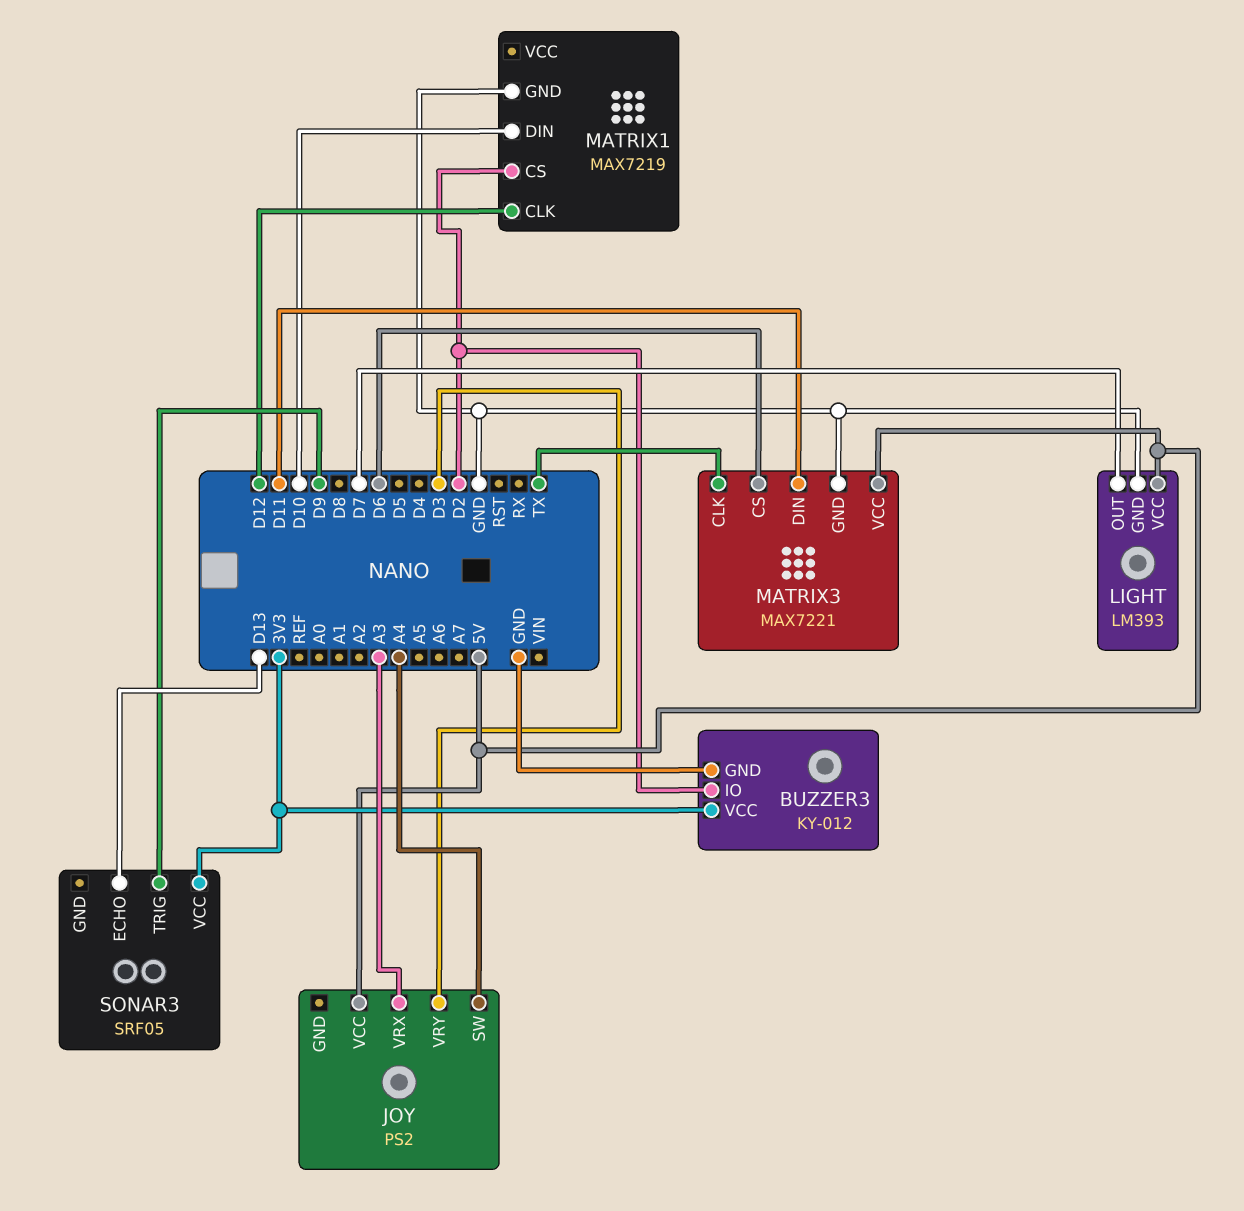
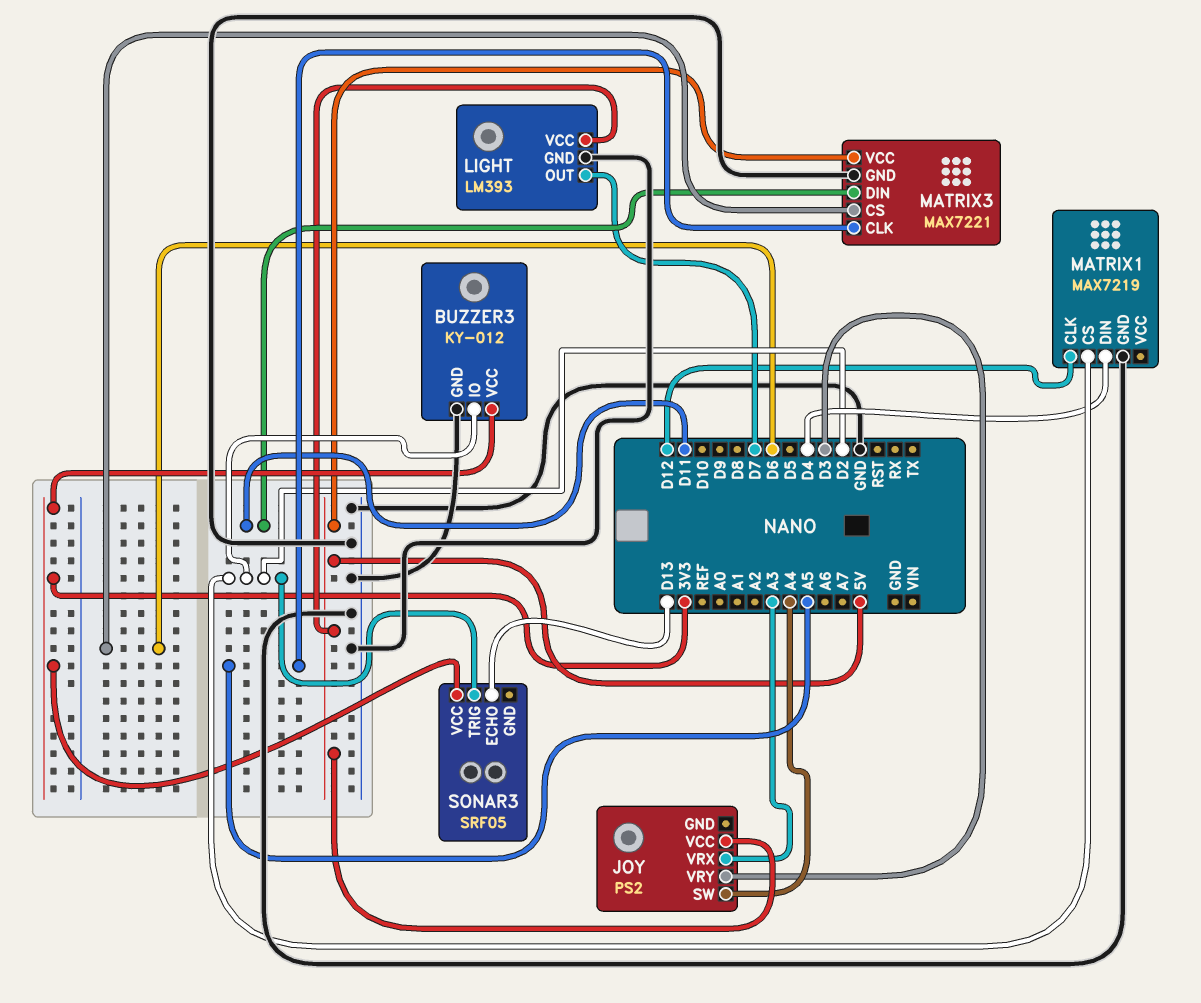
MATRIX1 pin DIN: D10 -> D4
MATRIX3 pin CLK: TX -> A5
SONAR3 pin TRIG: D9 -> D2

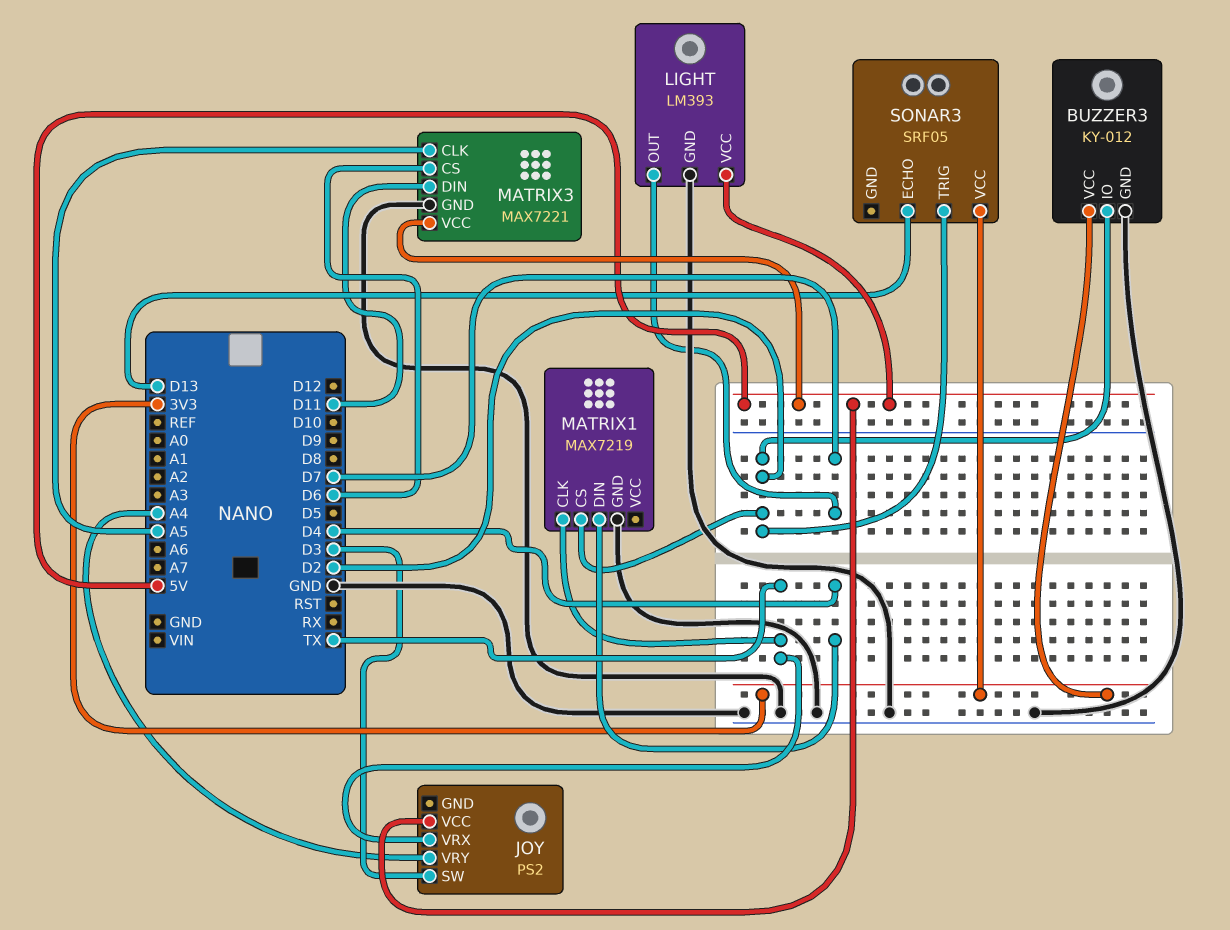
JOY pin SW: A4 -> D3
JOY pin VRX: A3 -> TX
JOY pin VRY: D3 -> A4
MATRIX1 pin CLK: D12 -> TX

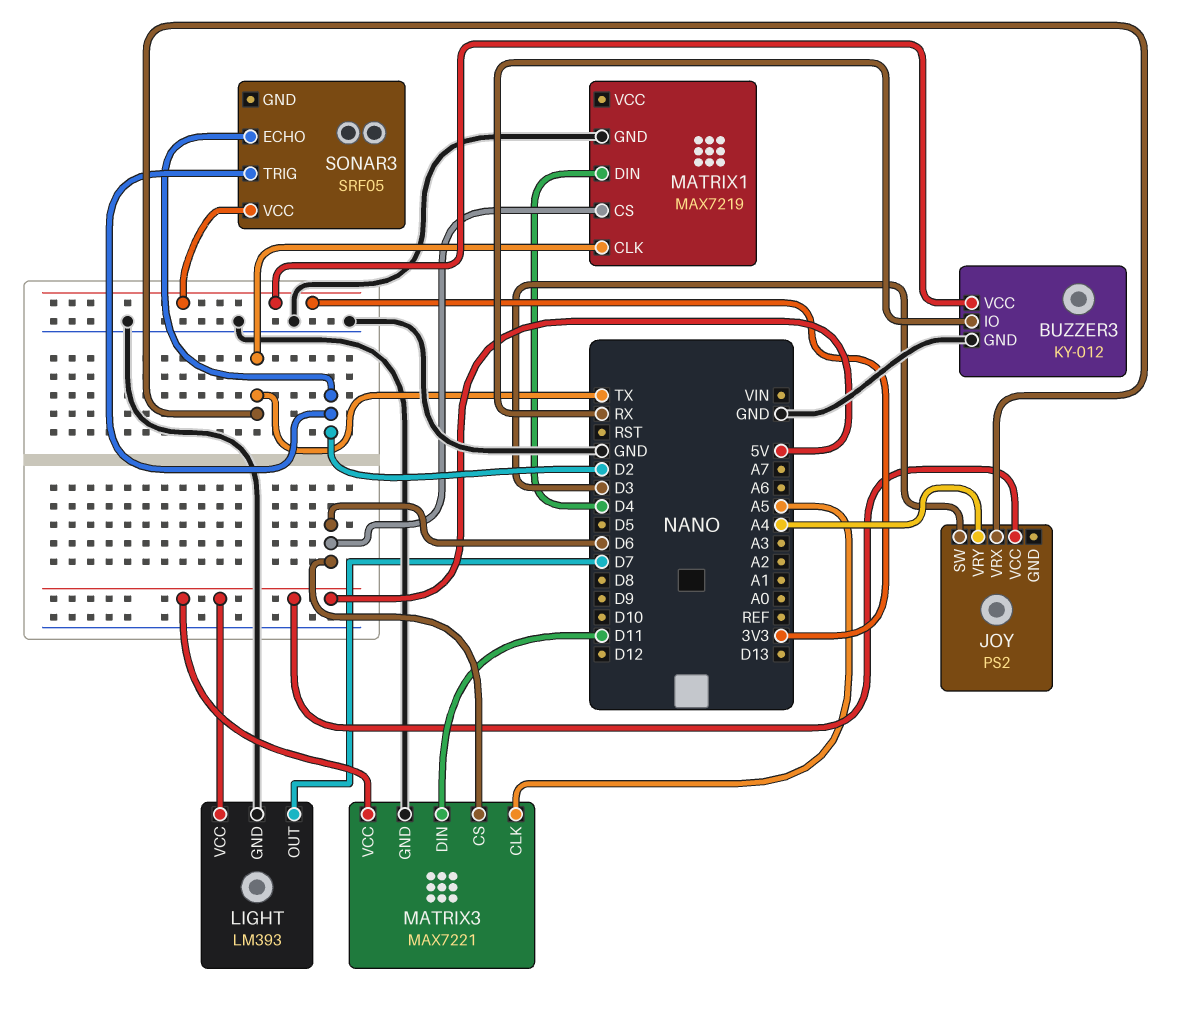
BUZZER3 pin IO: D2 -> RX
MATRIX1 pin CS: D2 -> D6
SONAR3 pin ECHO: D13 -> D2

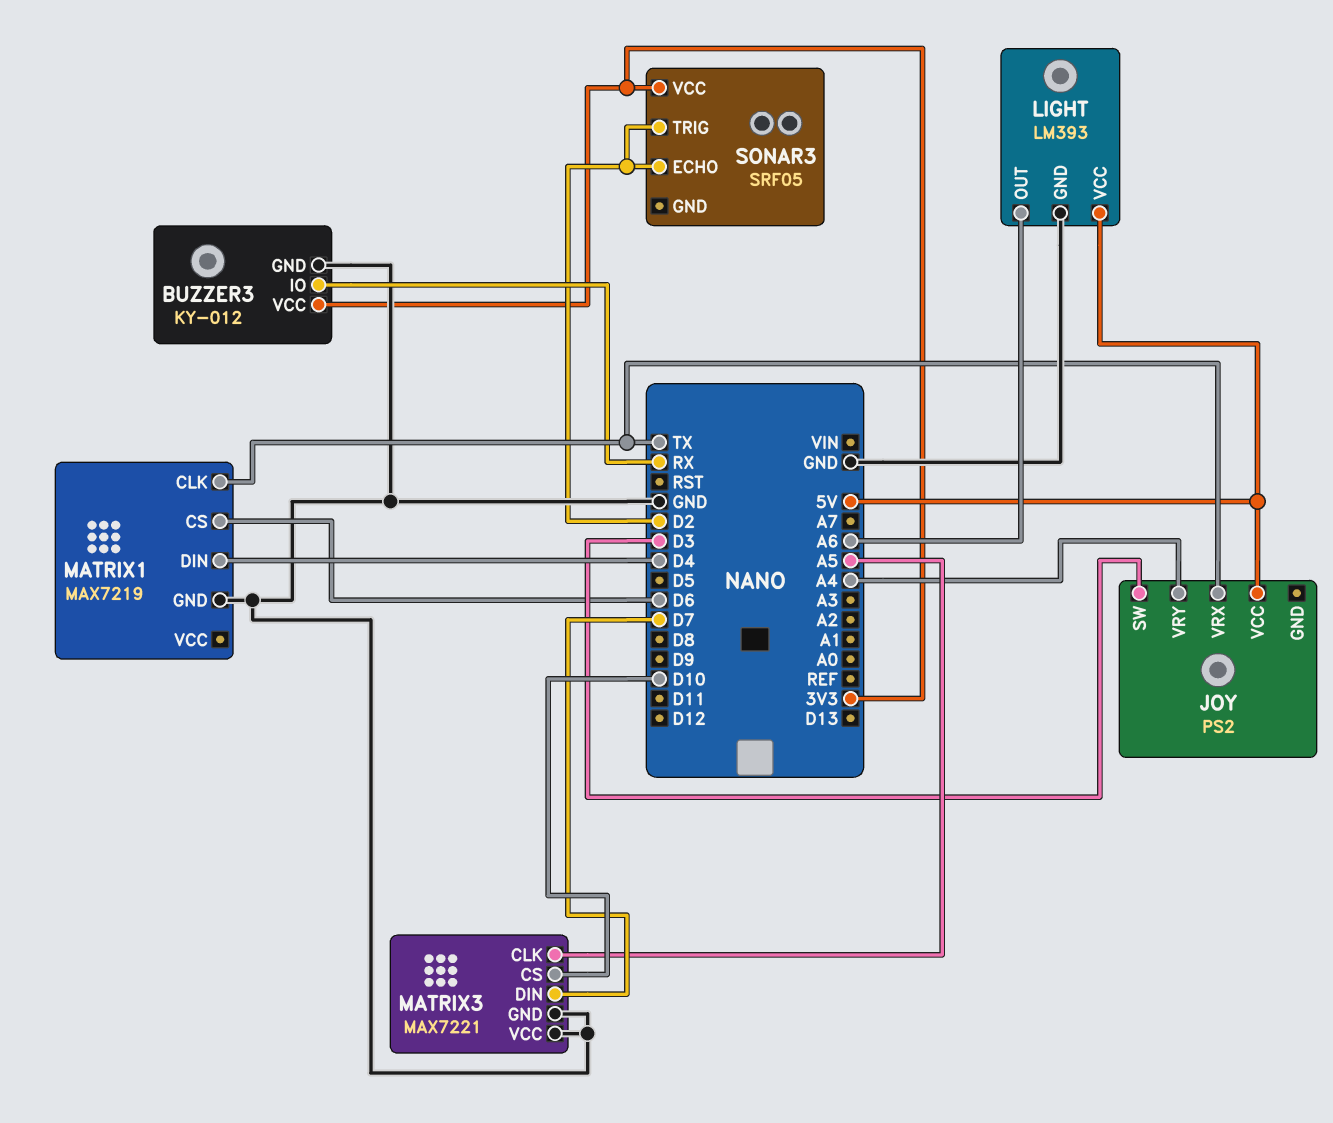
LIGHT pin OUT: D7 -> A6
MATRIX3 pin CS: D6 -> D10
MATRIX3 pin DIN: D11 -> D7
MATRIX3 pin VCC: 5V -> GND

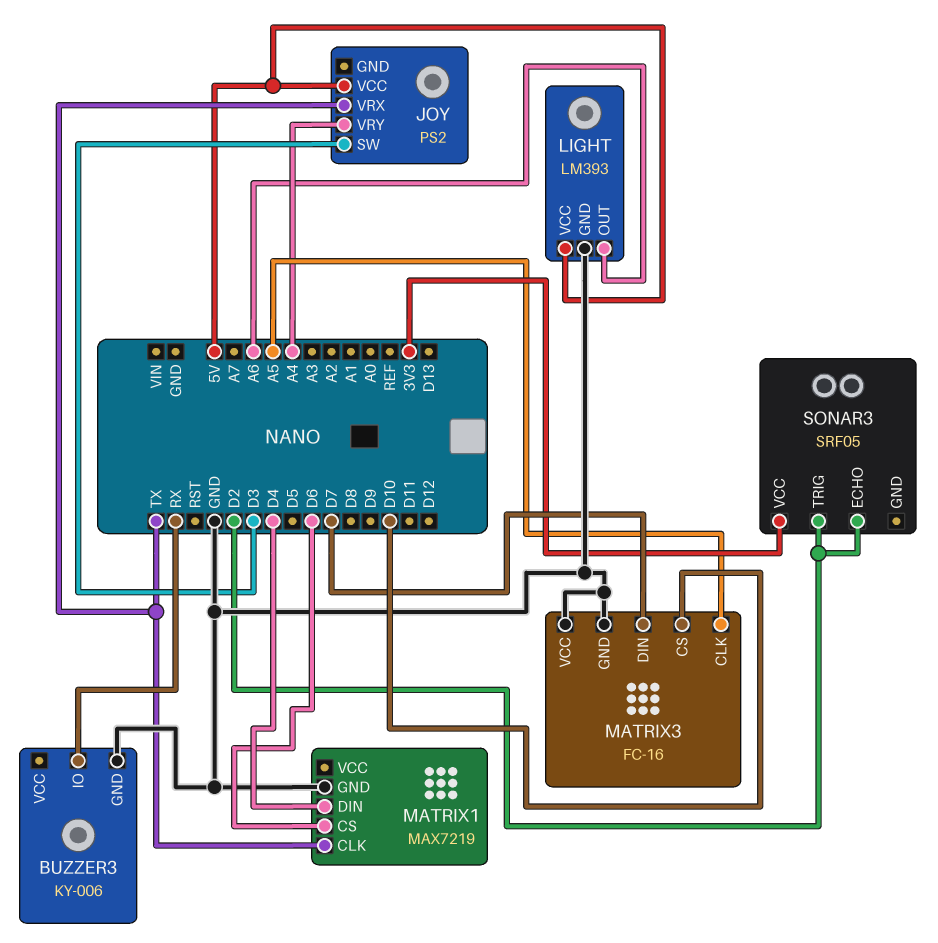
BUZZER3: KY-012 -> KY-006
BUZZER3 pin VCC: 3V3 -> none
MATRIX3: MAX7221 -> FC-16

